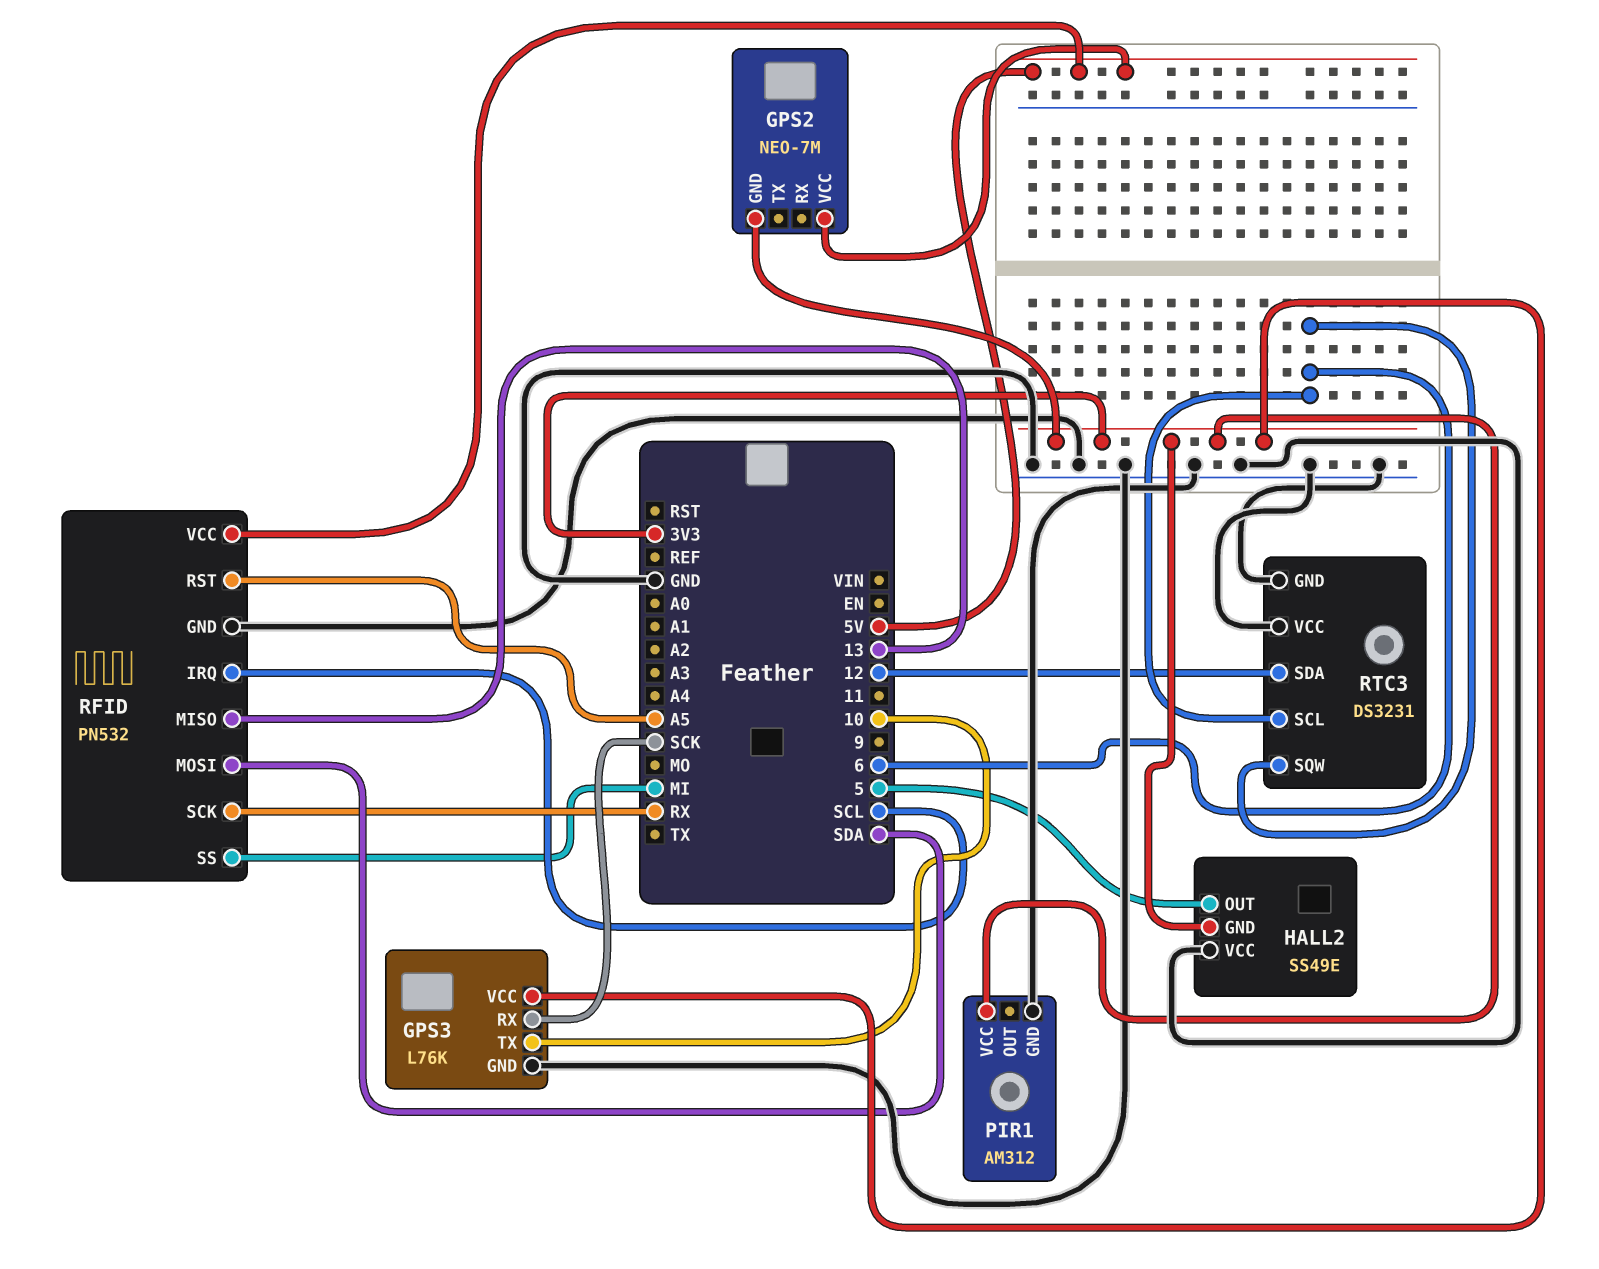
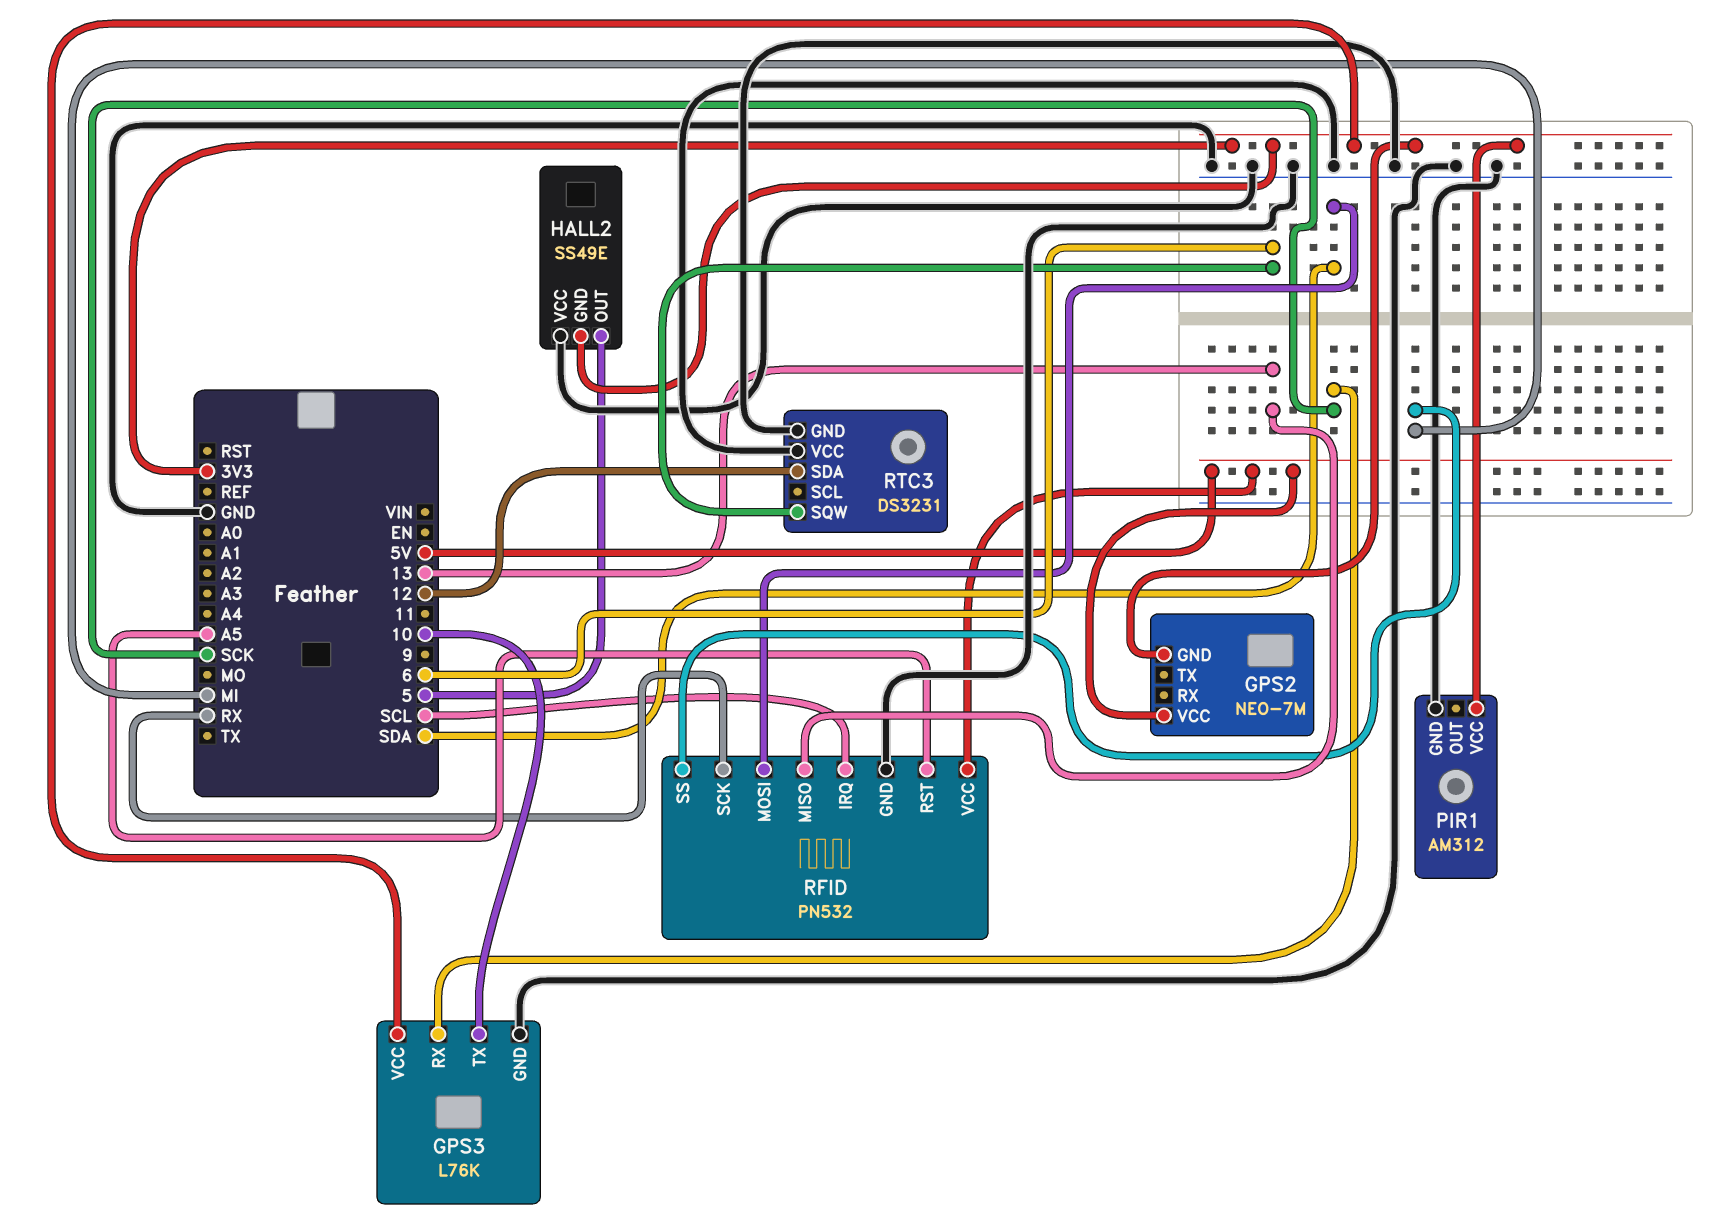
RTC3 pin SCL: 6 -> none

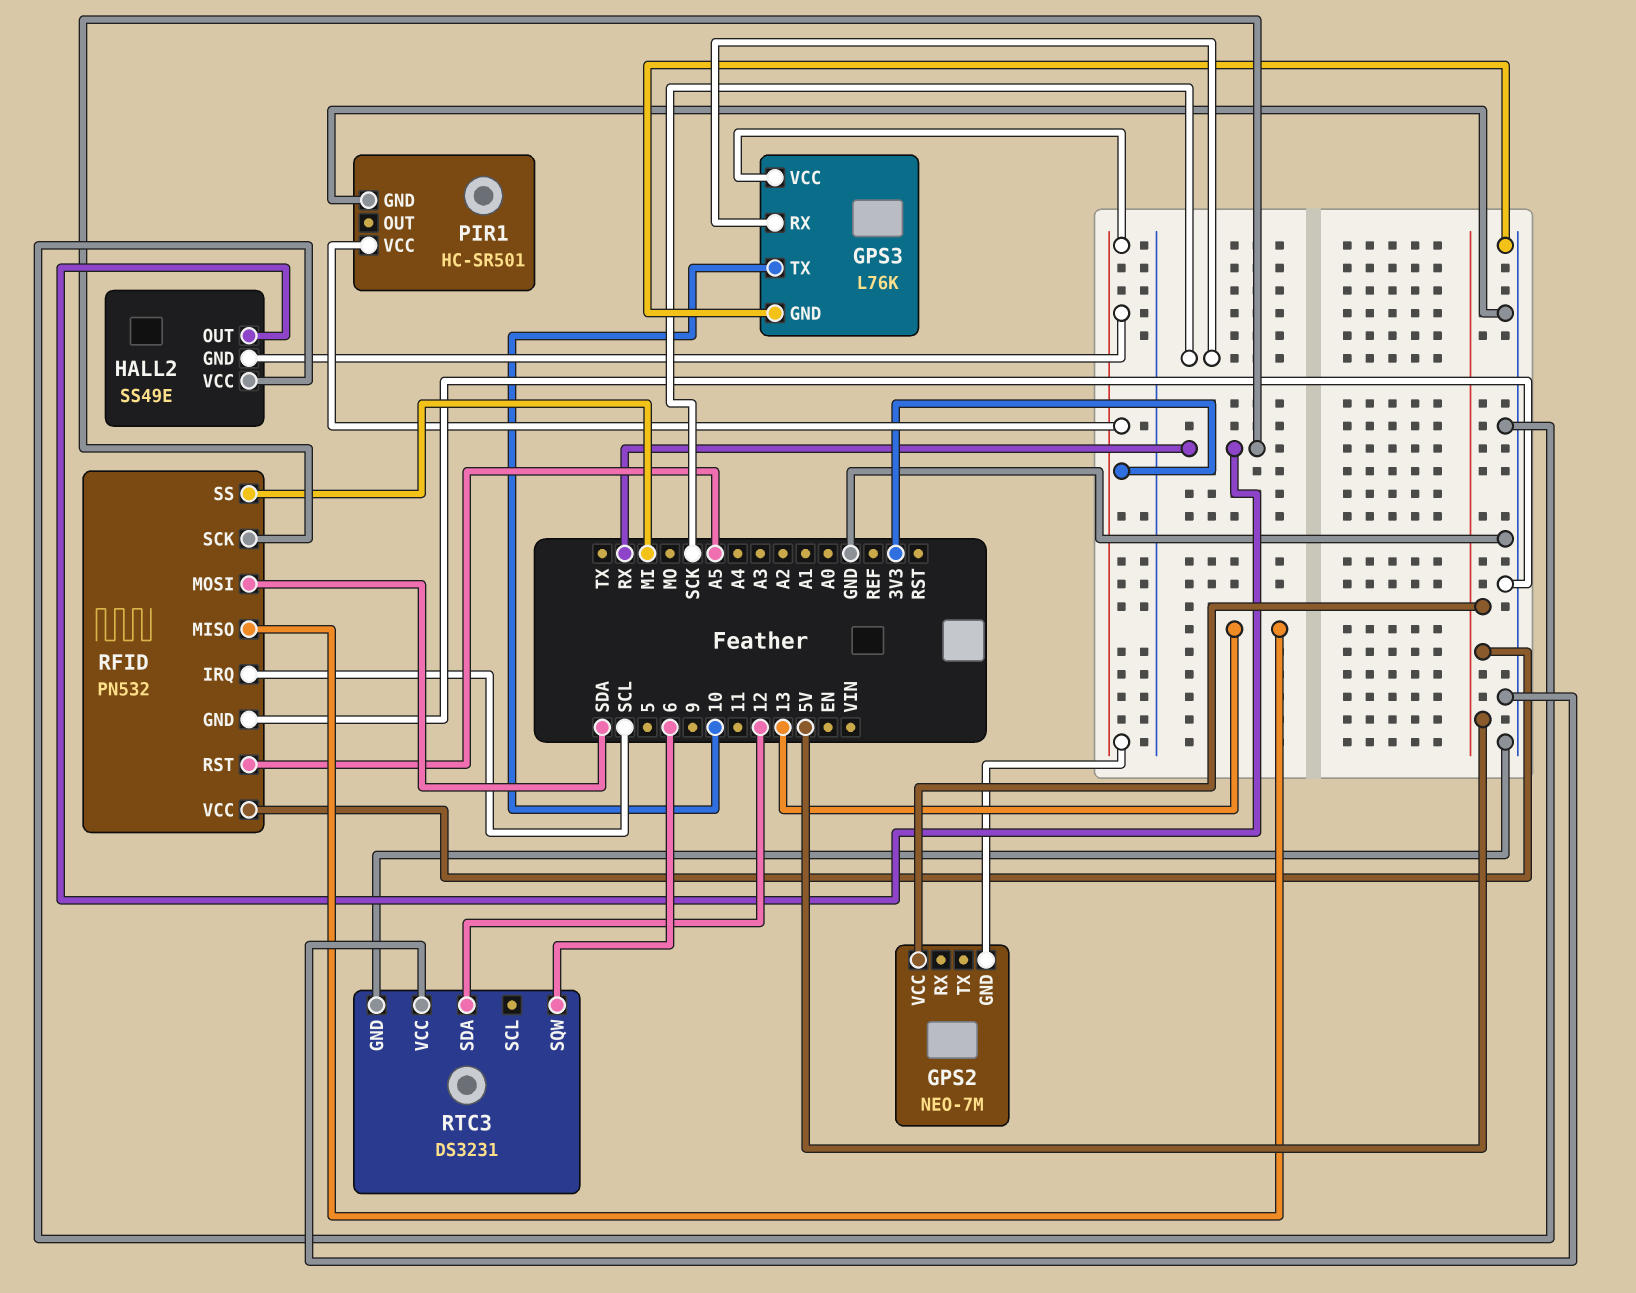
HALL2 pin OUT: 5 -> RX
PIR1: AM312 -> HC-SR501

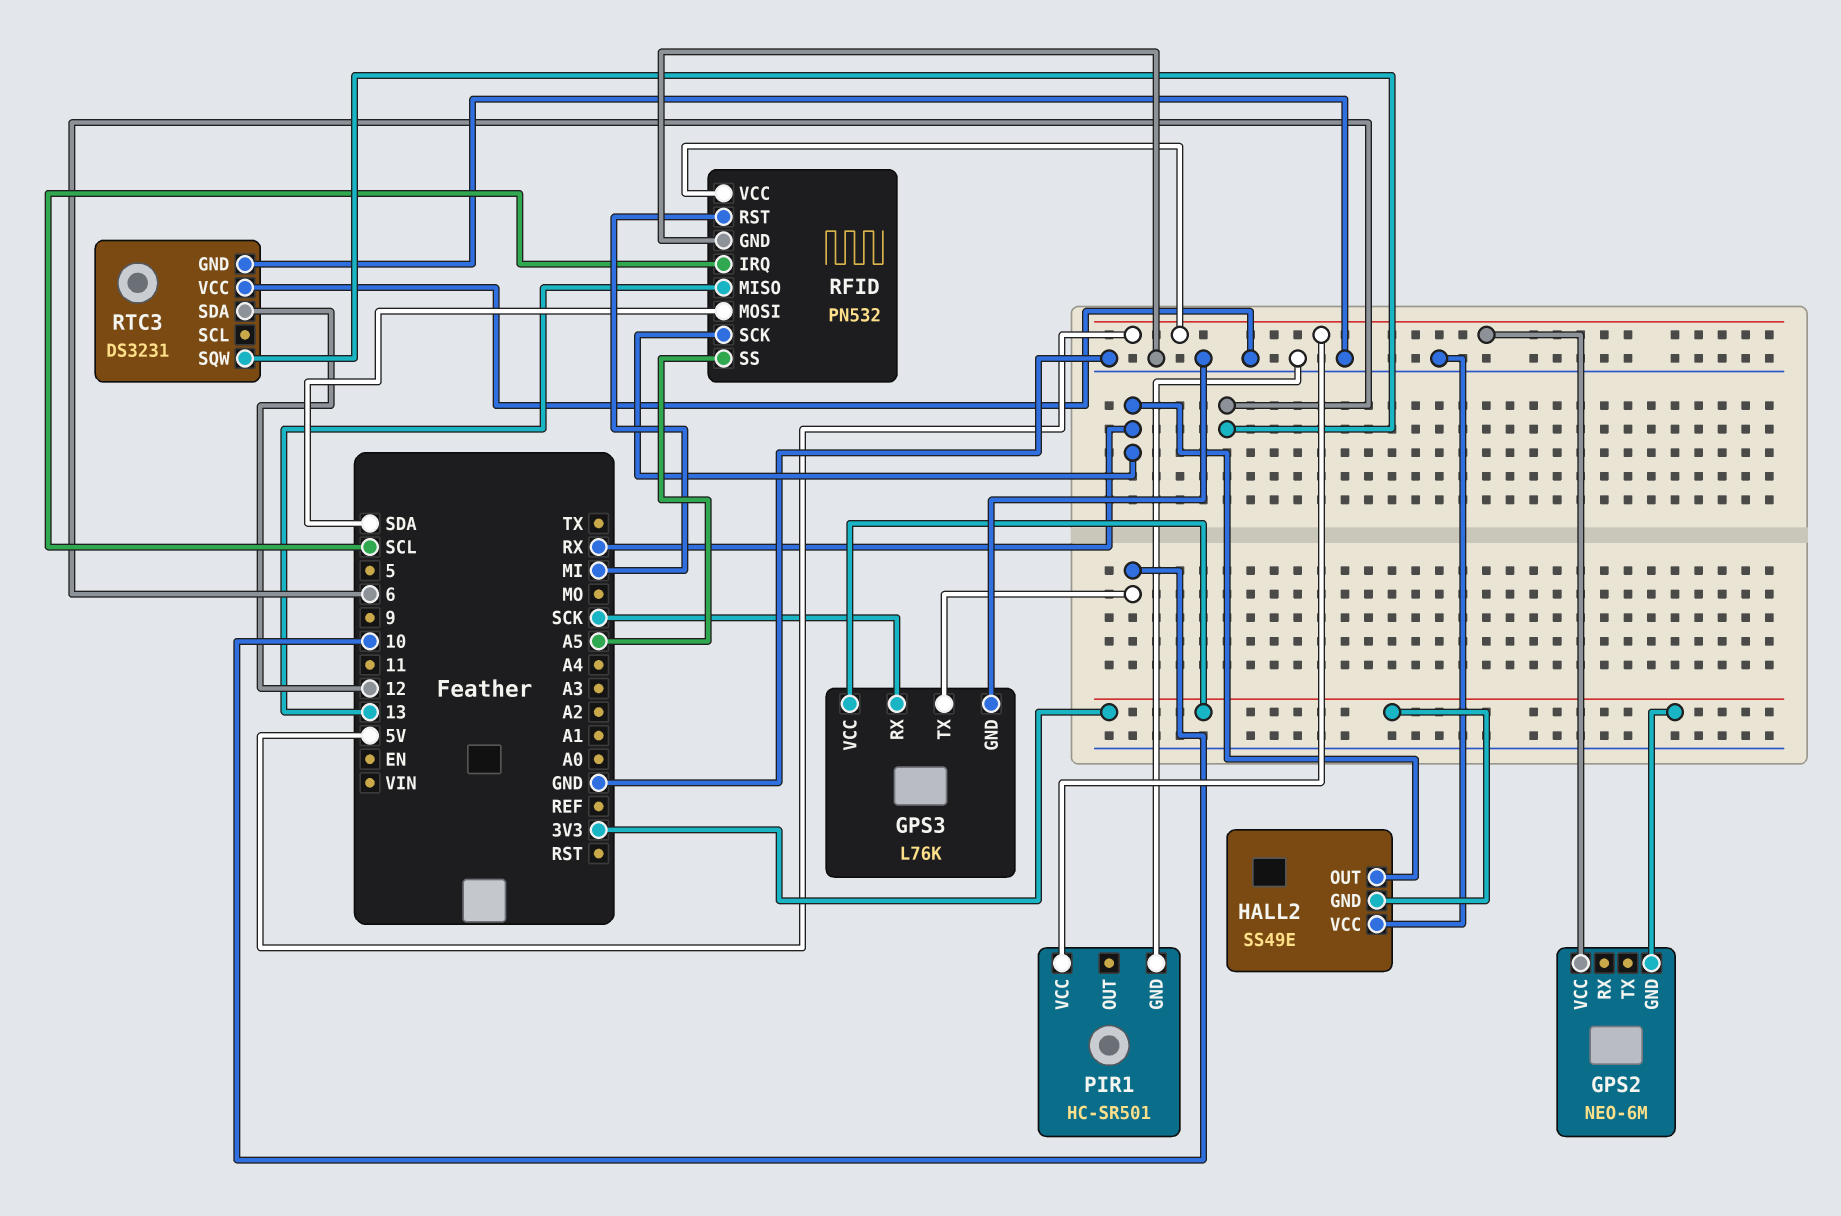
GPS2: NEO-7M -> NEO-6M
PIR1 pin VCC: 3V3 -> 5V
RFID pin RST: A5 -> MI
RFID pin SS: MI -> A5

